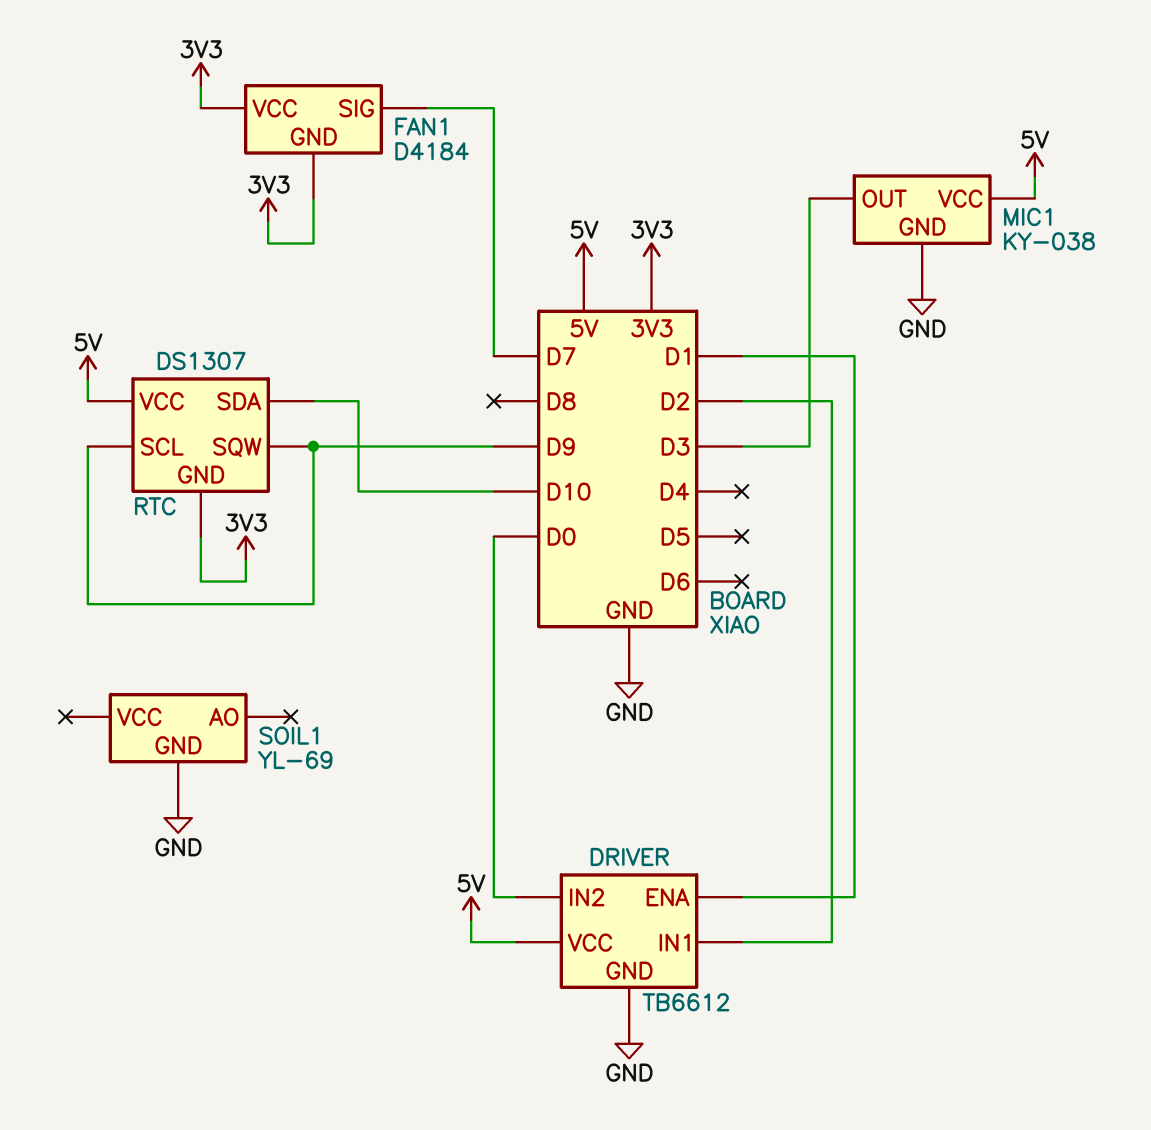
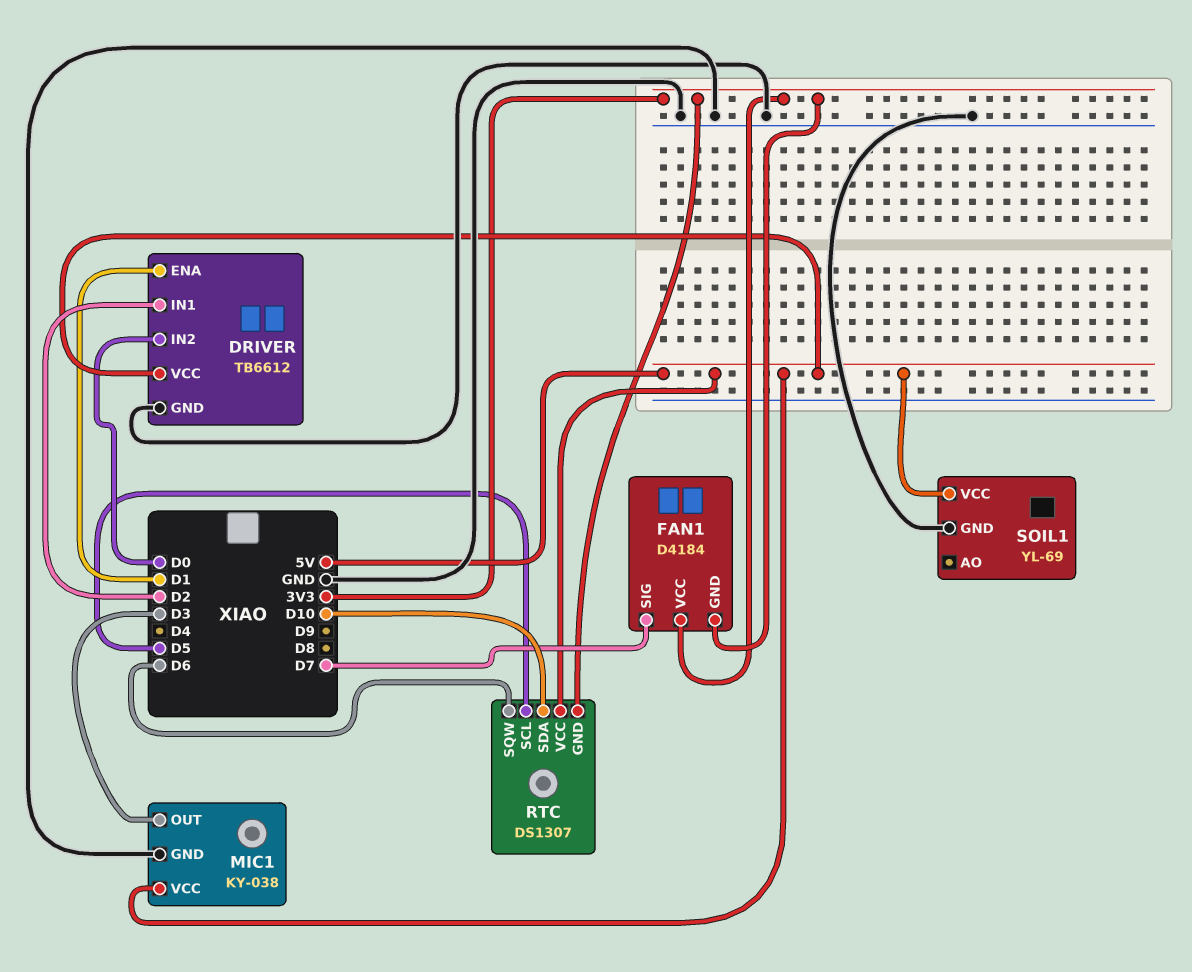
RTC pin SCL: D9 -> D5
RTC pin SQW: D9 -> D6
SOIL1 pin VCC: none -> 5V

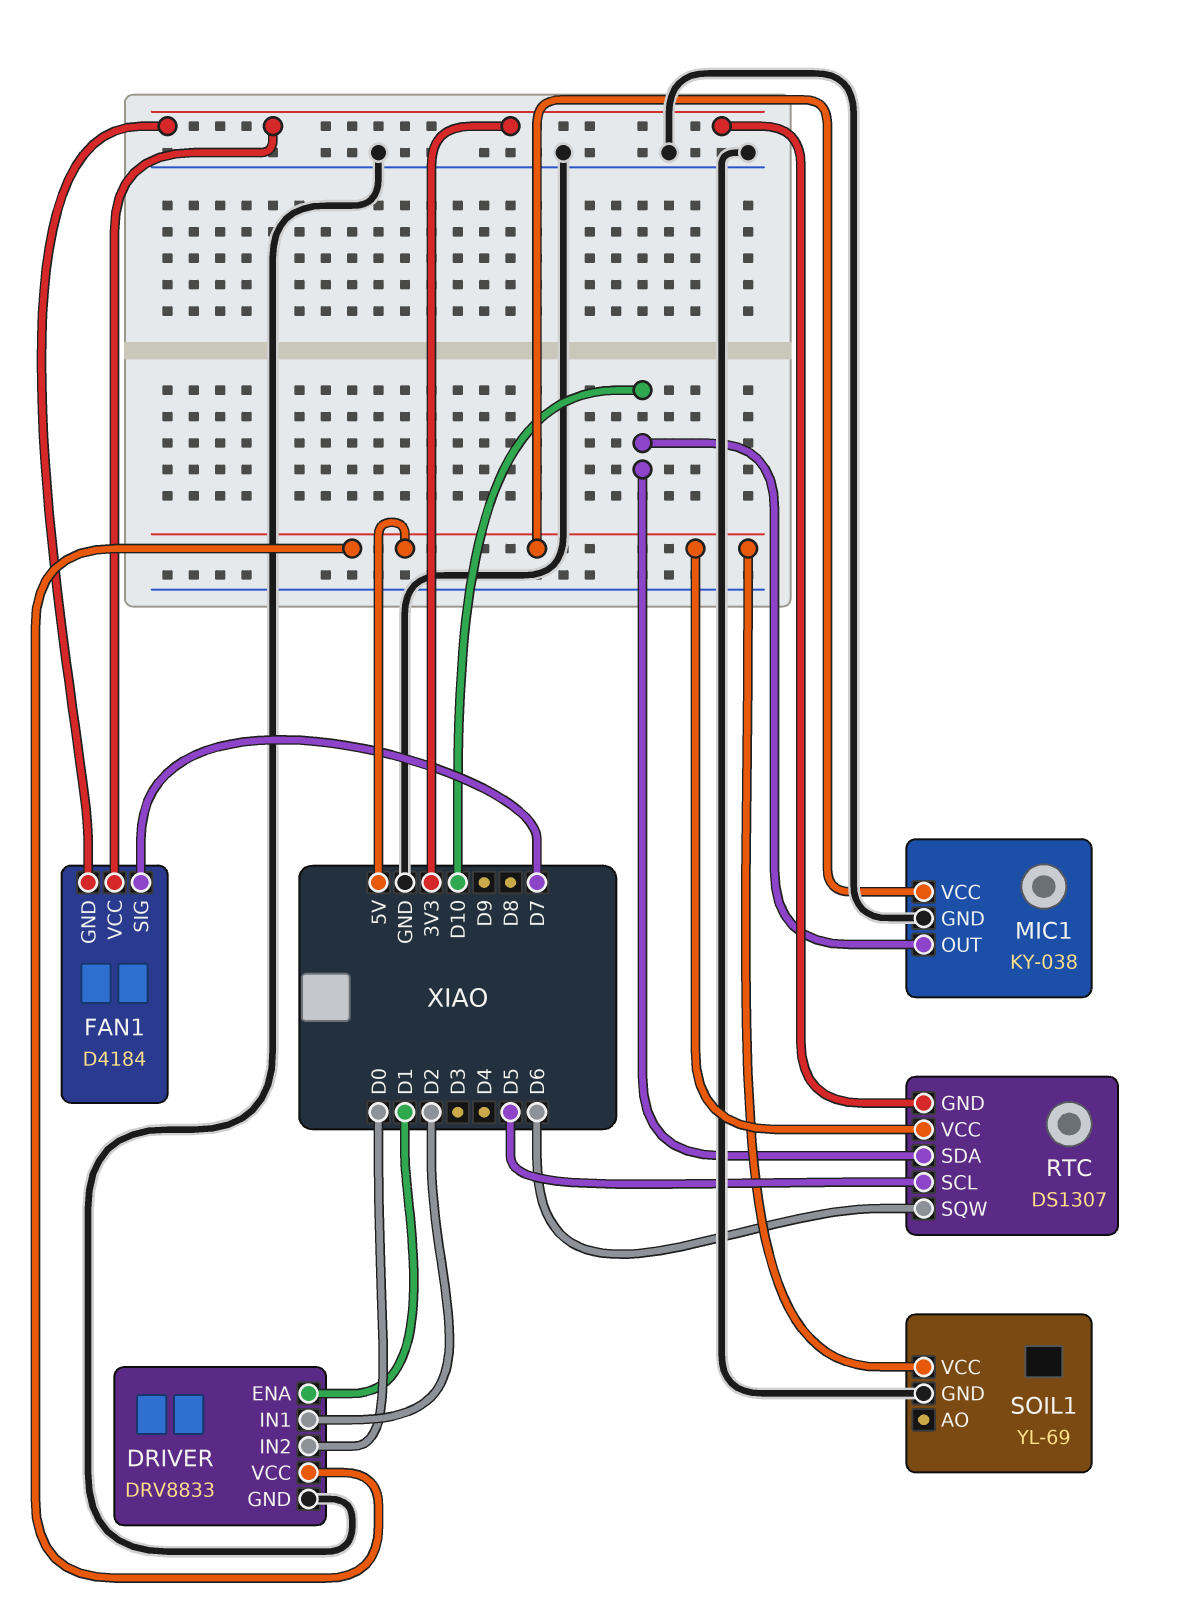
DRIVER: TB6612 -> DRV8833
MIC1 pin OUT: D3 -> D10

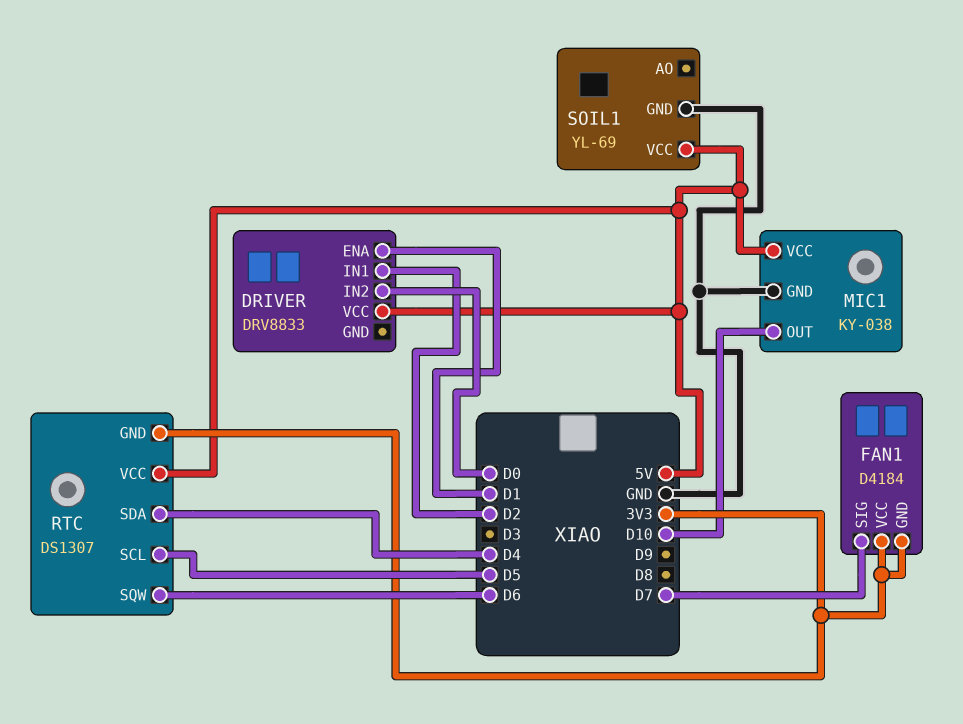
DRIVER pin GND: GND -> none
RTC pin SDA: D10 -> D4

